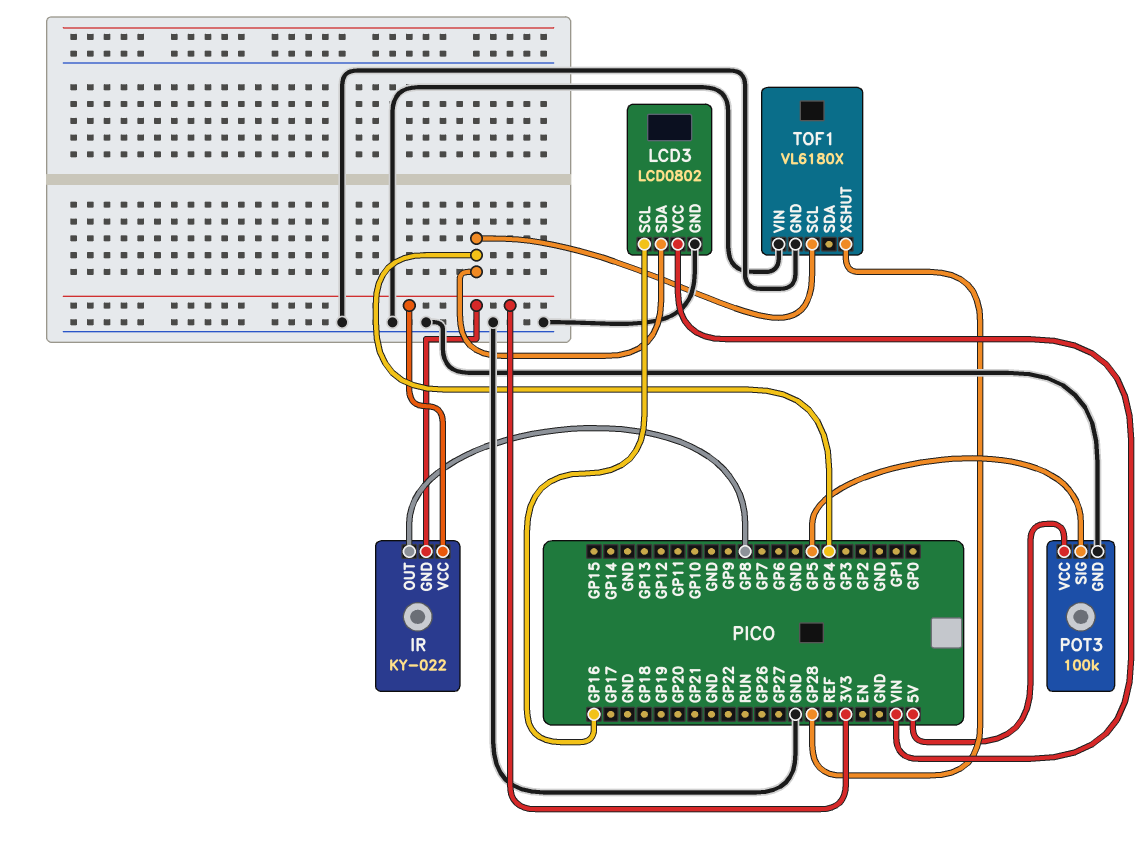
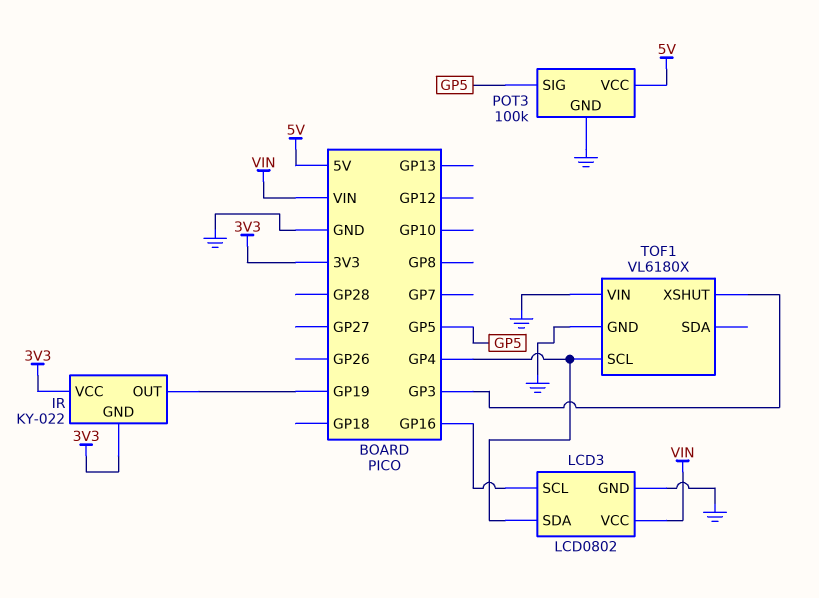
IR pin OUT: GP8 -> GP19
TOF1 pin XSHUT: GP28 -> GP3

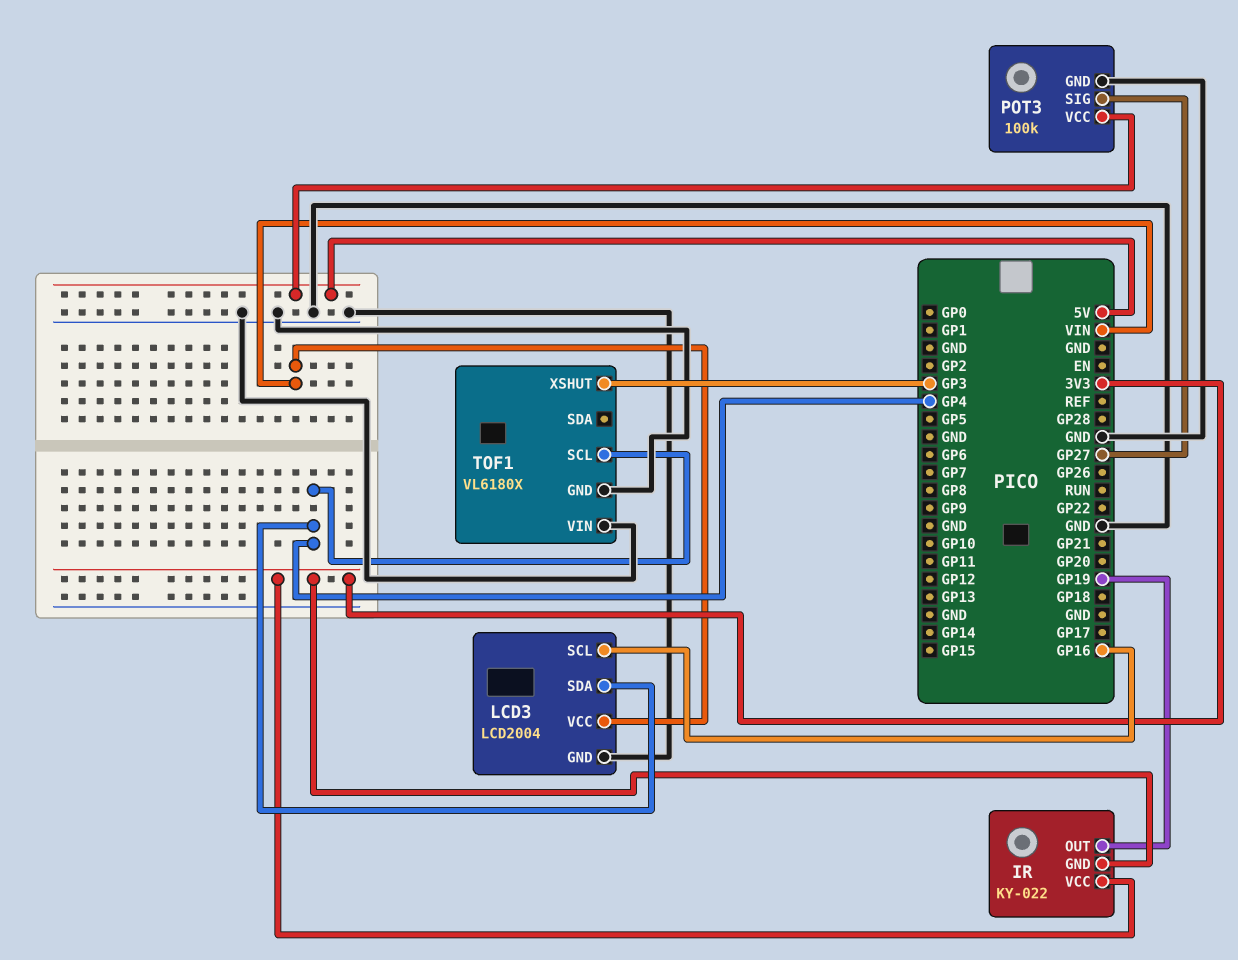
LCD3: LCD0802 -> LCD2004
POT3 pin SIG: GP5 -> GP27

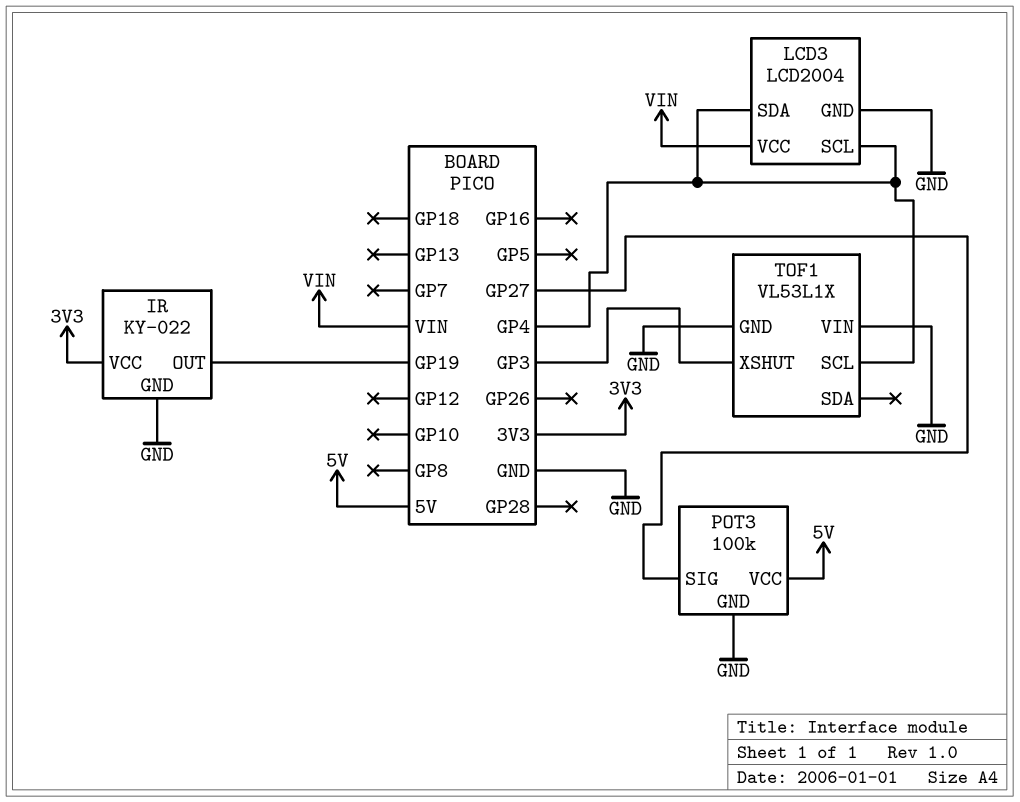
IR pin GND: 3V3 -> GND
LCD3 pin SCL: GP16 -> GP4
TOF1: VL6180X -> VL53L1X

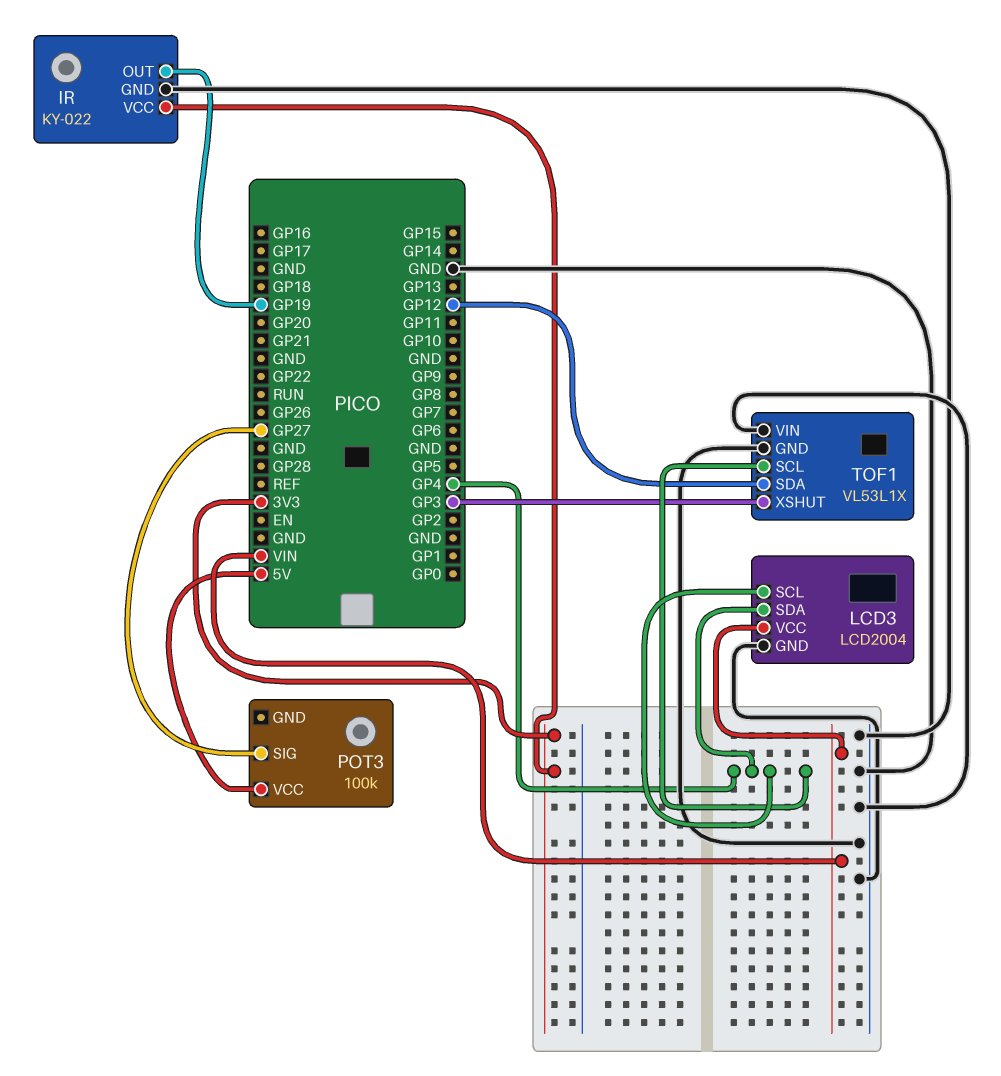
POT3 pin GND: GND -> none
TOF1 pin SDA: none -> GP12

